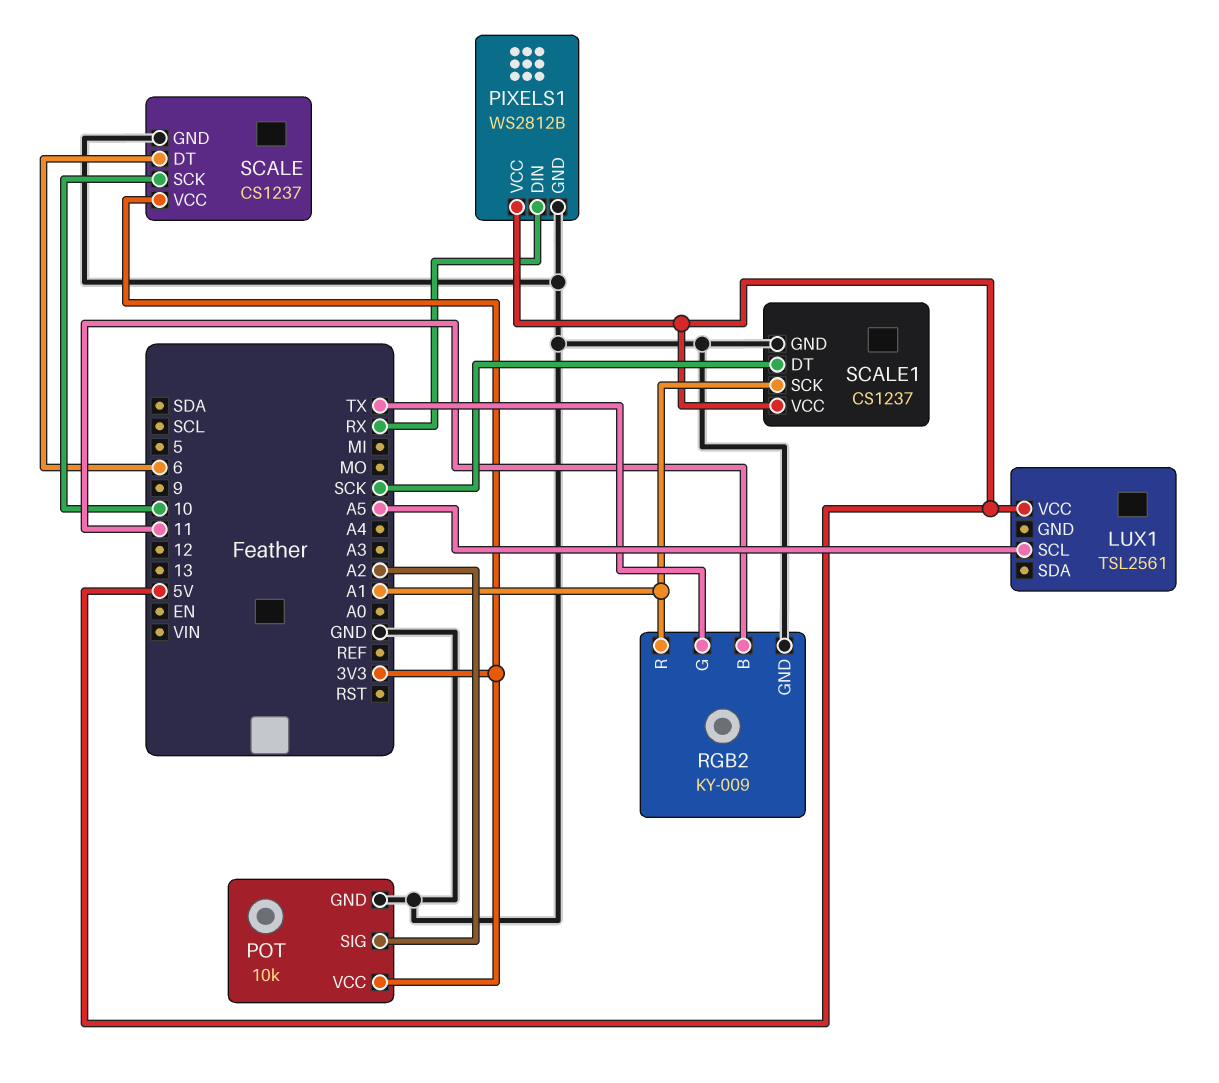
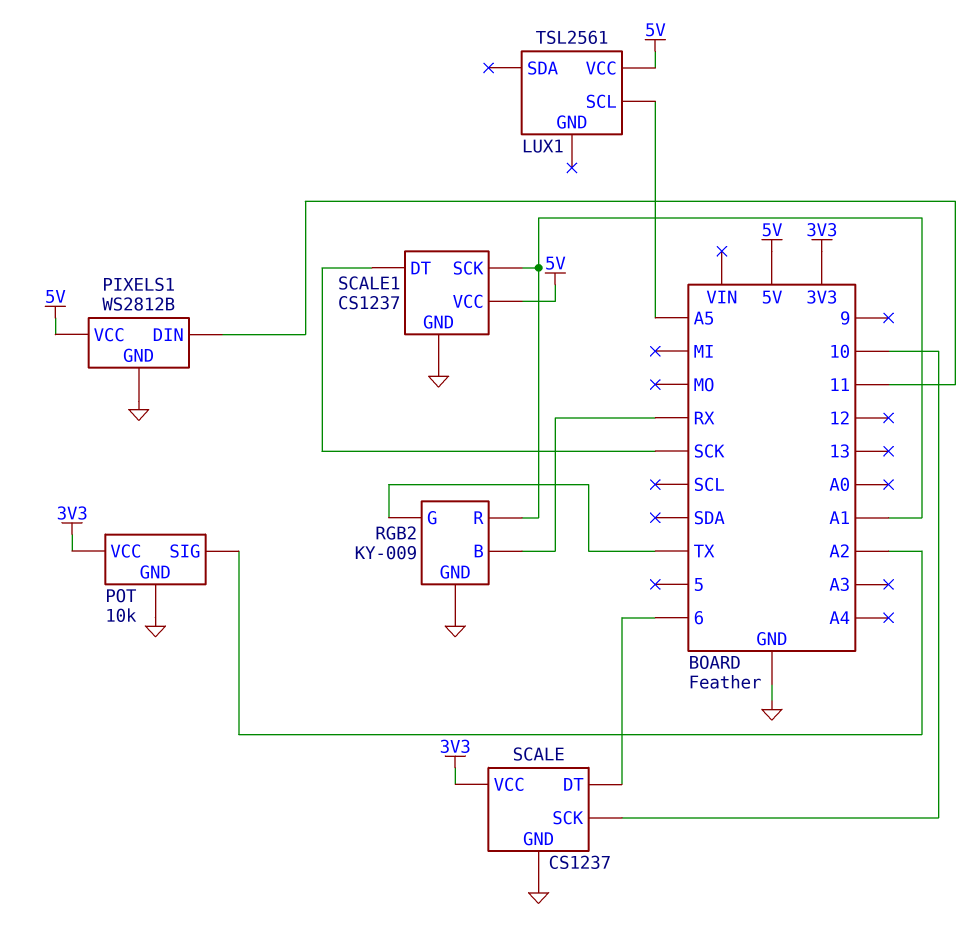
PIXELS1 pin DIN: RX -> 11
RGB2 pin B: 11 -> RX

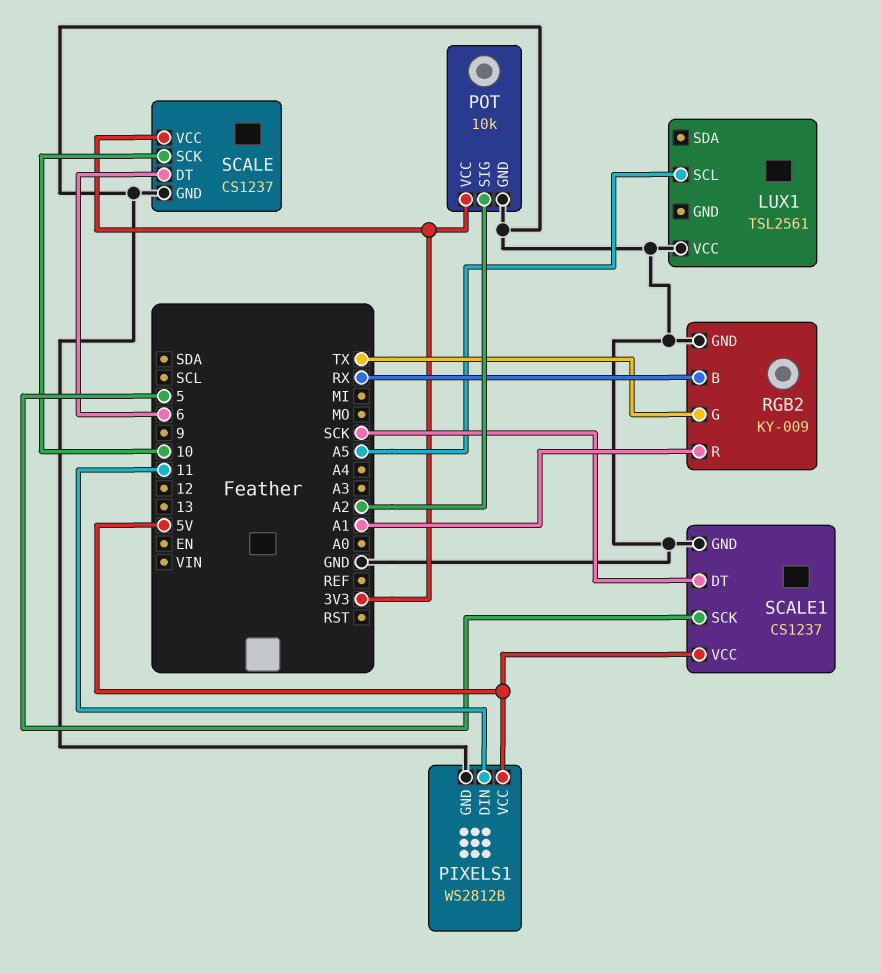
LUX1 pin VCC: 5V -> GND
SCALE1 pin SCK: A1 -> 5

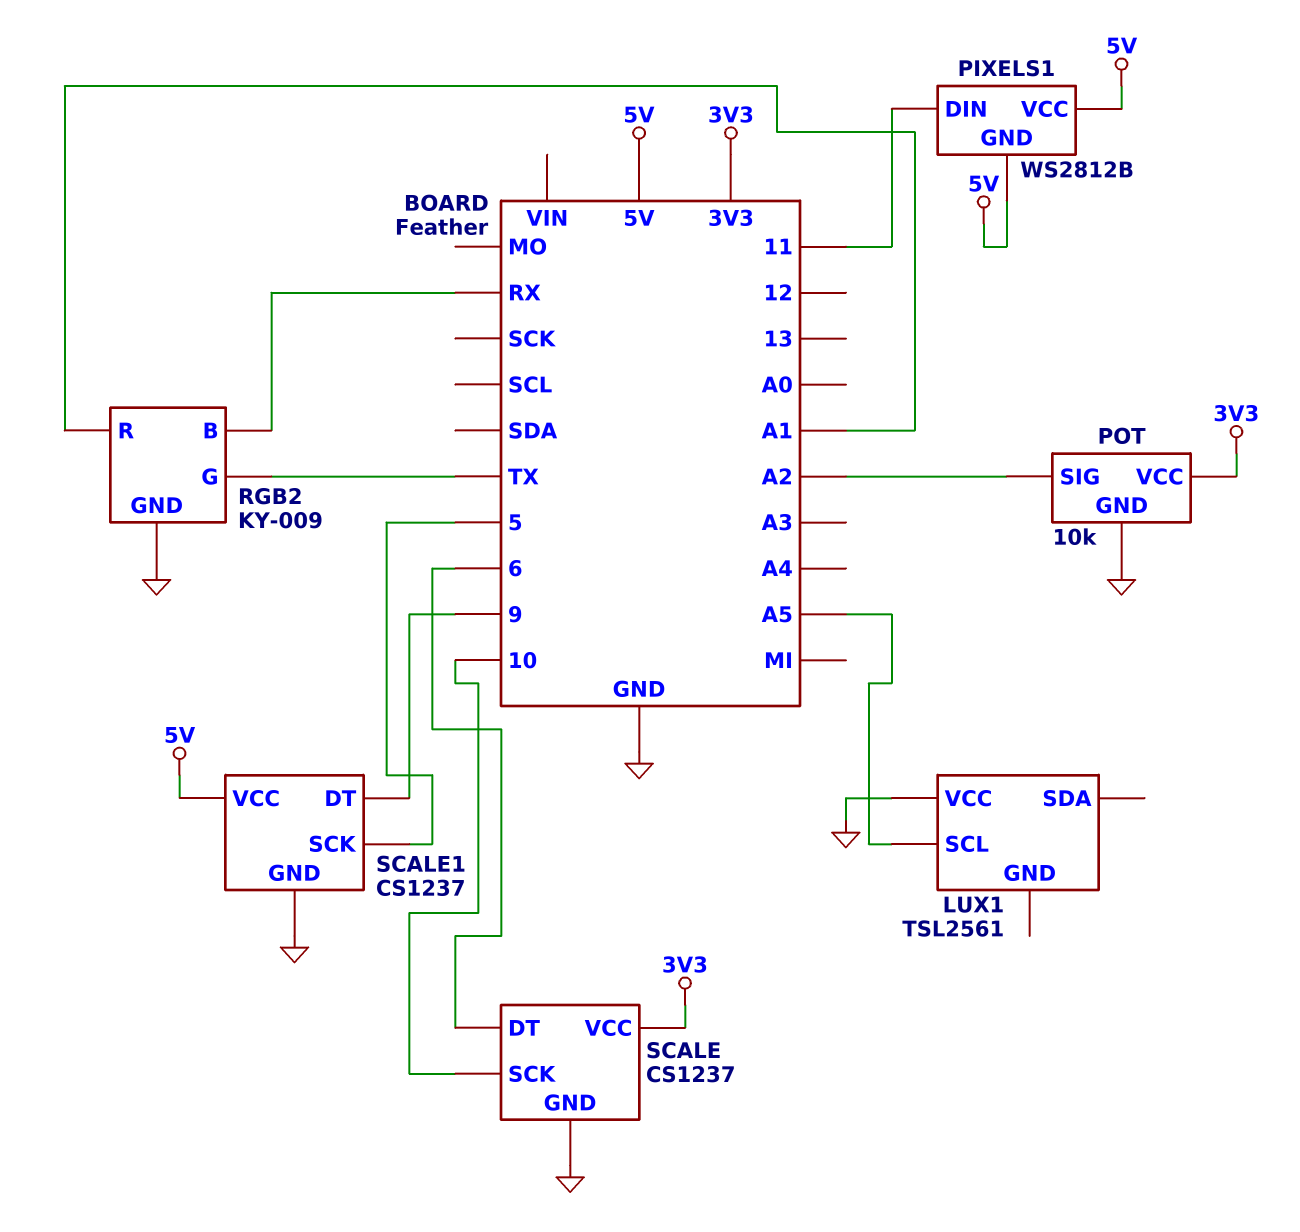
PIXELS1 pin GND: GND -> 5V
SCALE1 pin DT: SCK -> 9

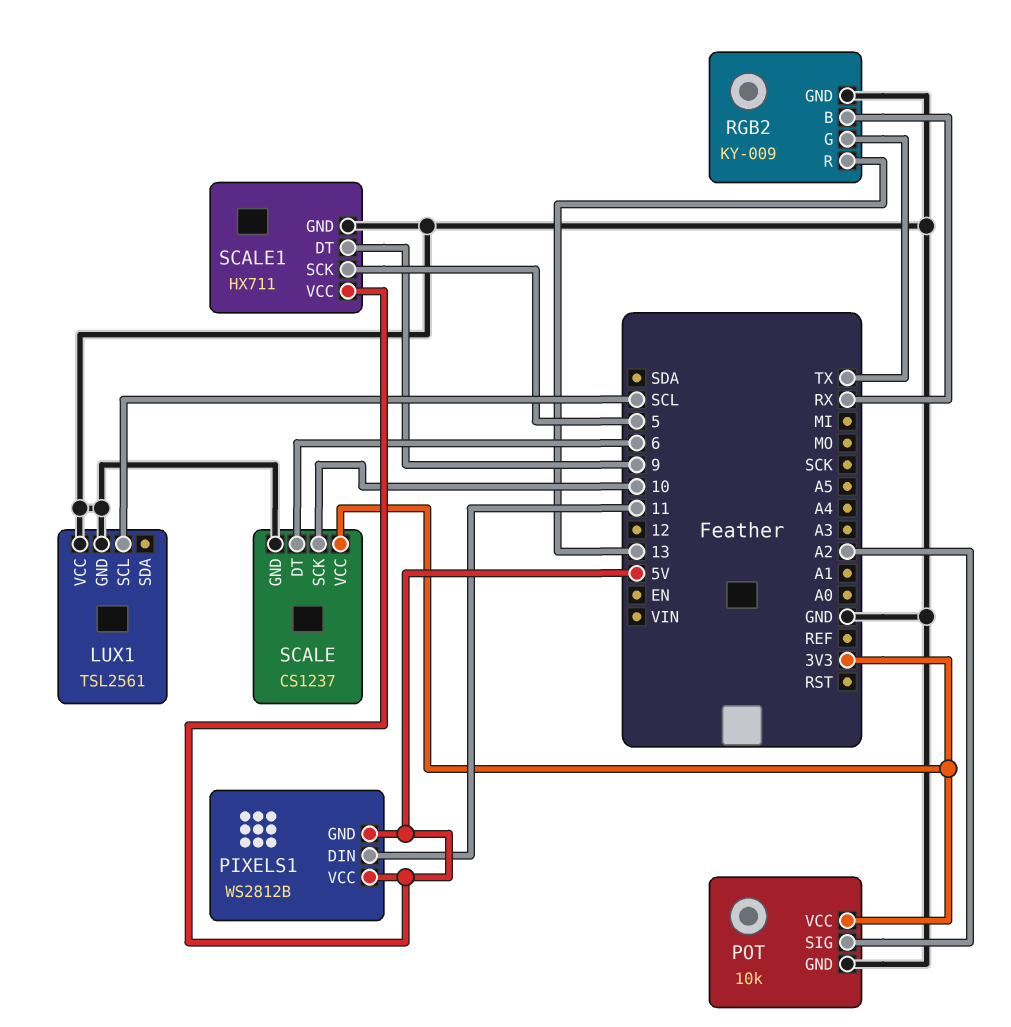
LUX1 pin GND: none -> GND
LUX1 pin SCL: A5 -> SCL
RGB2 pin R: A1 -> 13
SCALE1: CS1237 -> HX711

